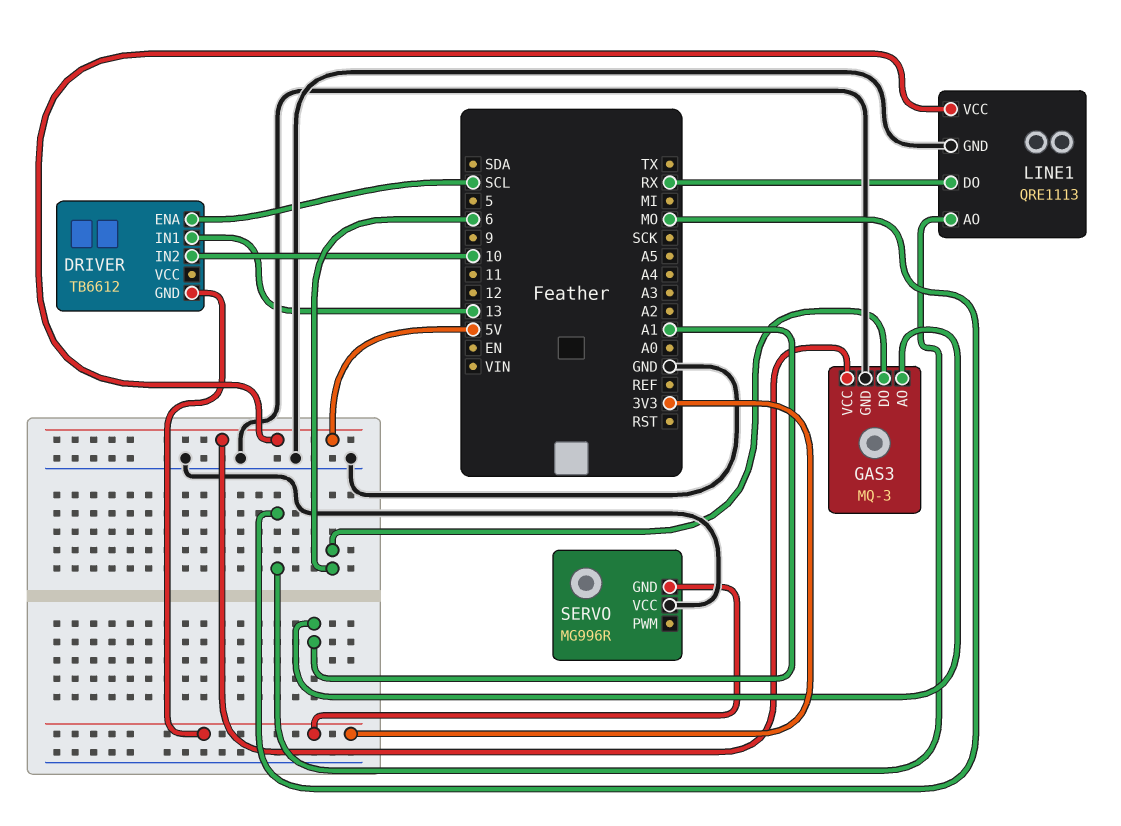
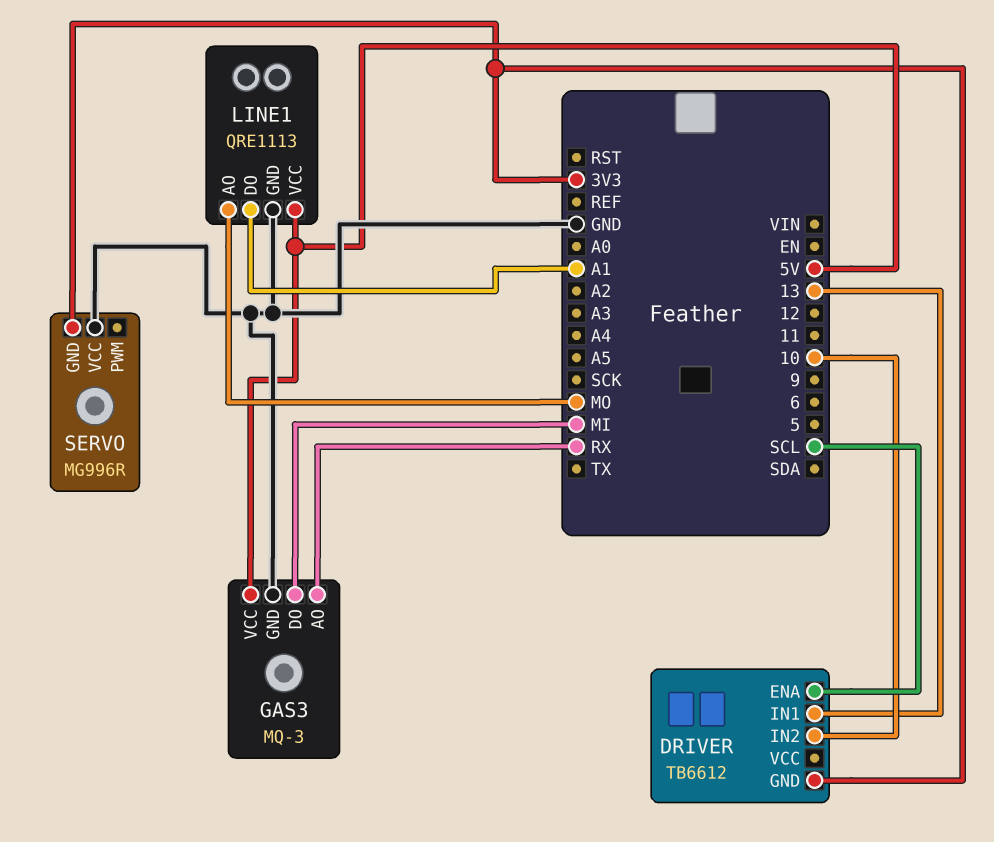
GAS3 pin AO: A1 -> RX
GAS3 pin DO: 6 -> MI
LINE1 pin DO: RX -> A1

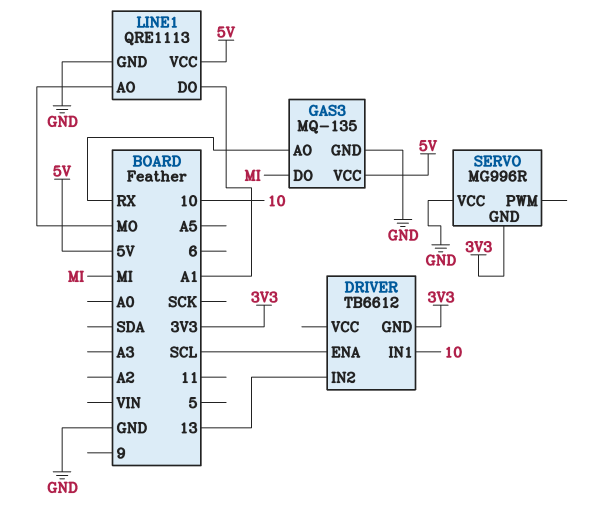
DRIVER pin IN1: 13 -> 10
DRIVER pin IN2: 10 -> 13
GAS3: MQ-3 -> MQ-135

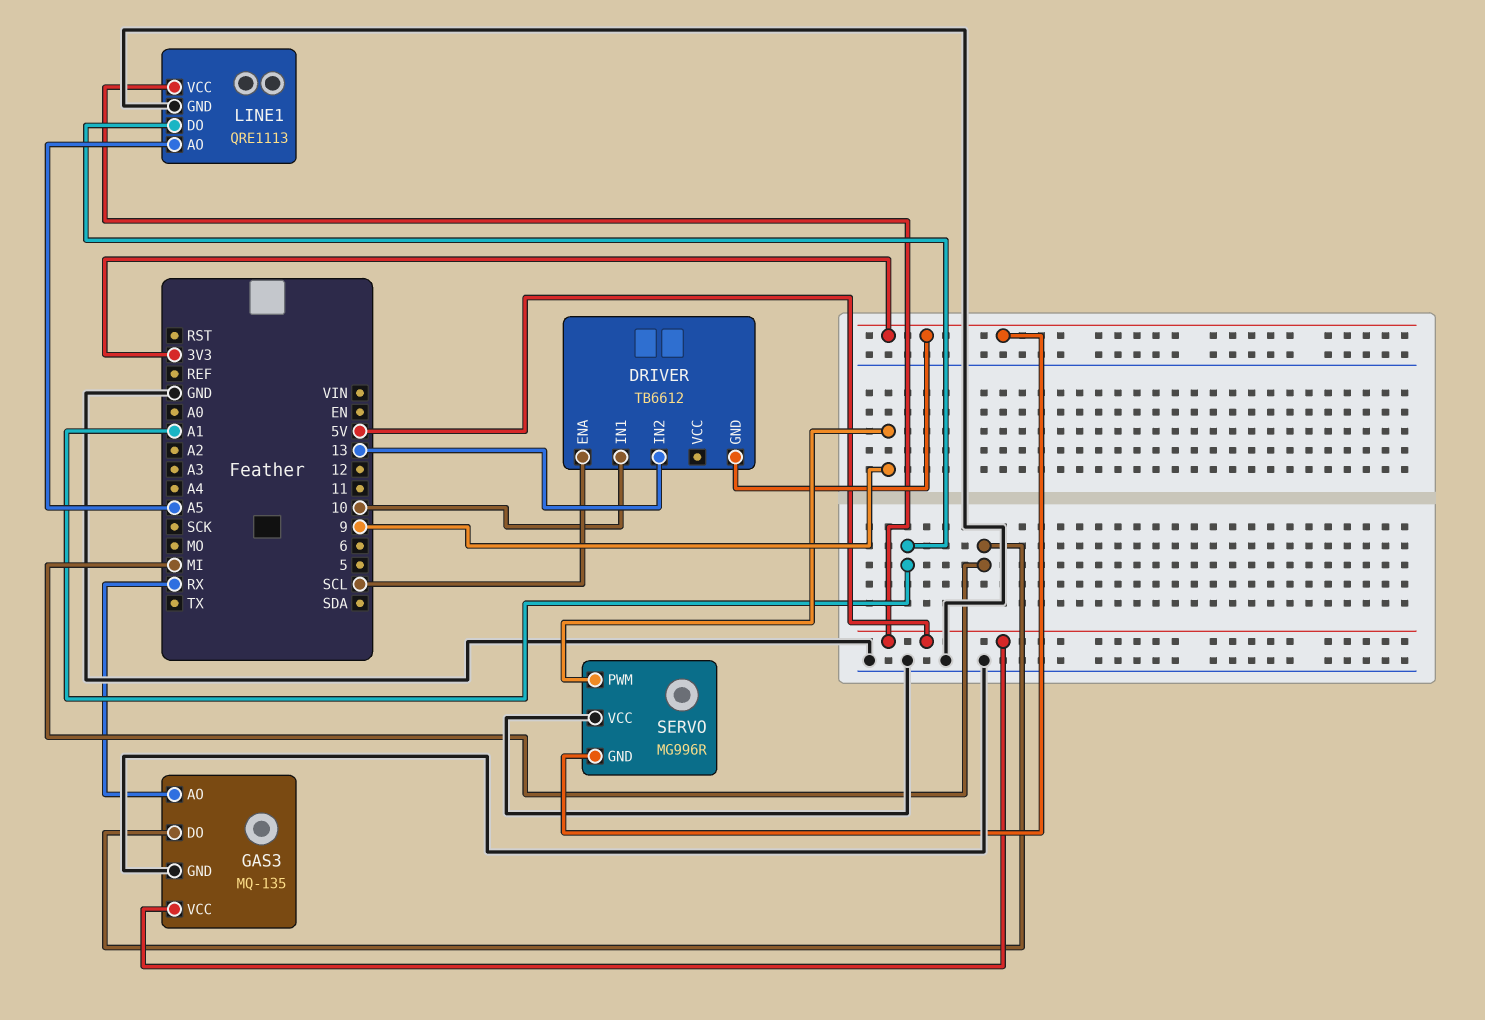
LINE1 pin AO: MO -> A5
SERVO pin PWM: none -> 9

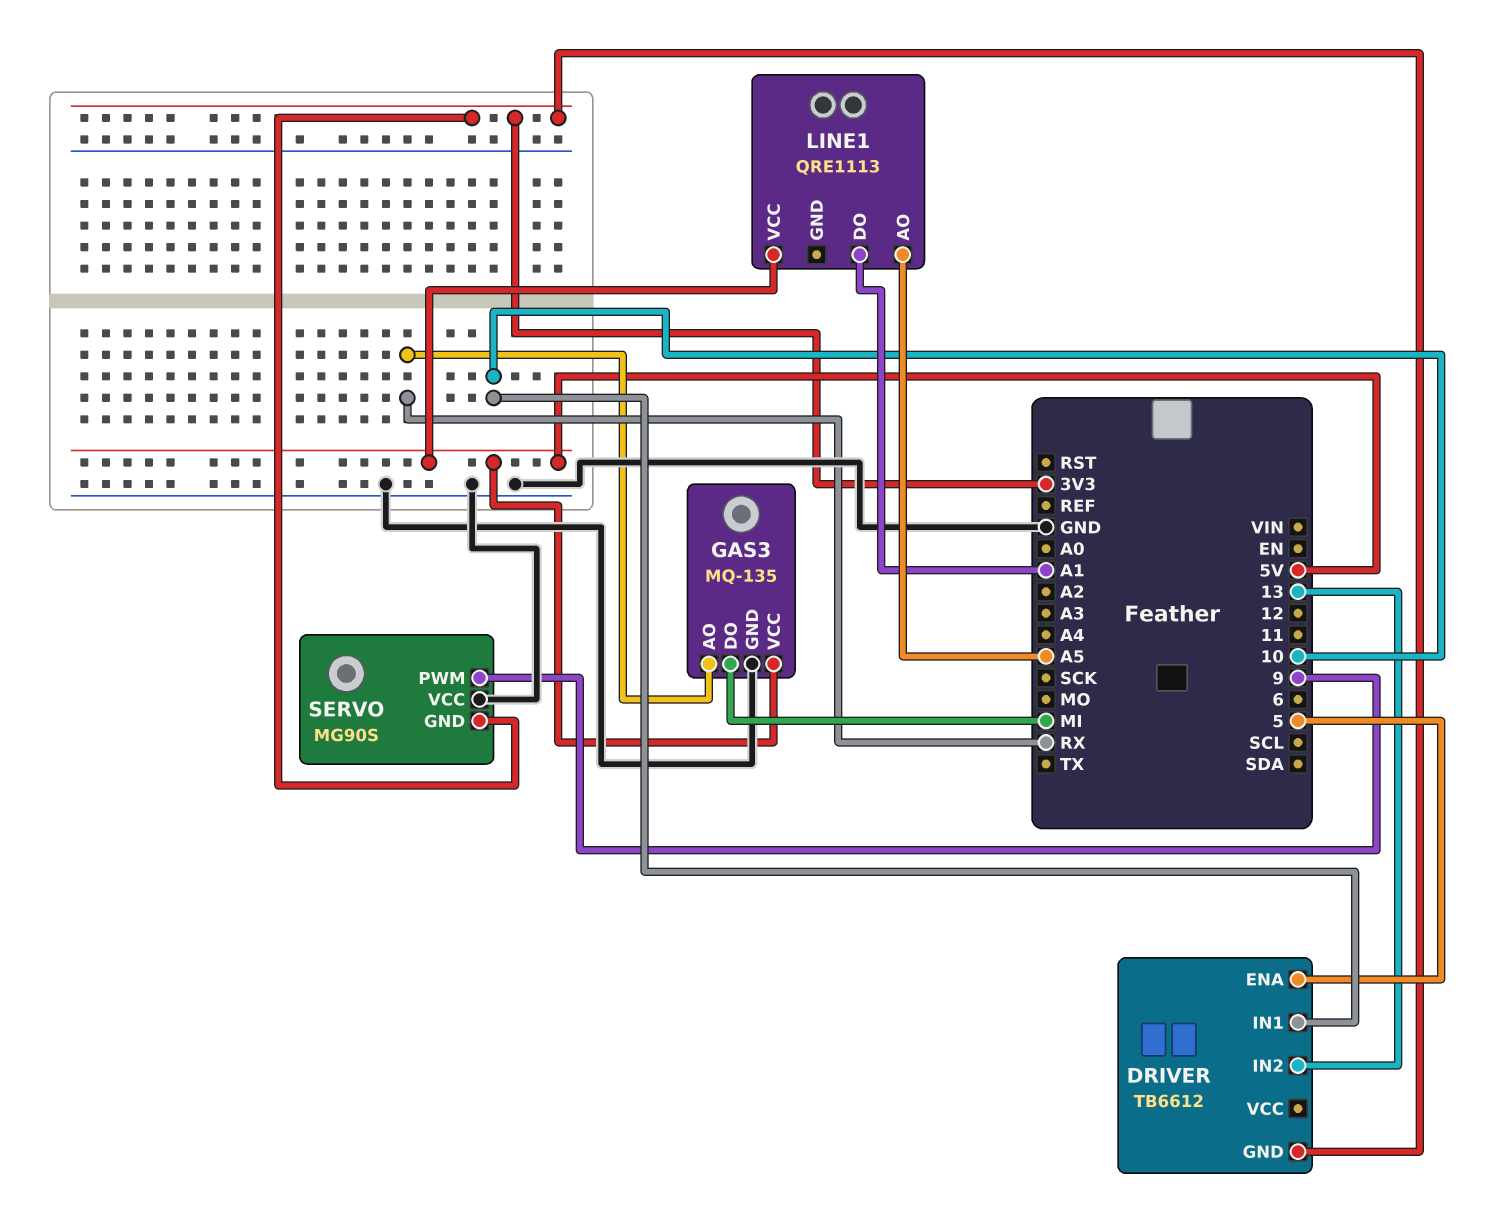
DRIVER pin ENA: SCL -> 5
LINE1 pin GND: GND -> none
SERVO: MG996R -> MG90S

